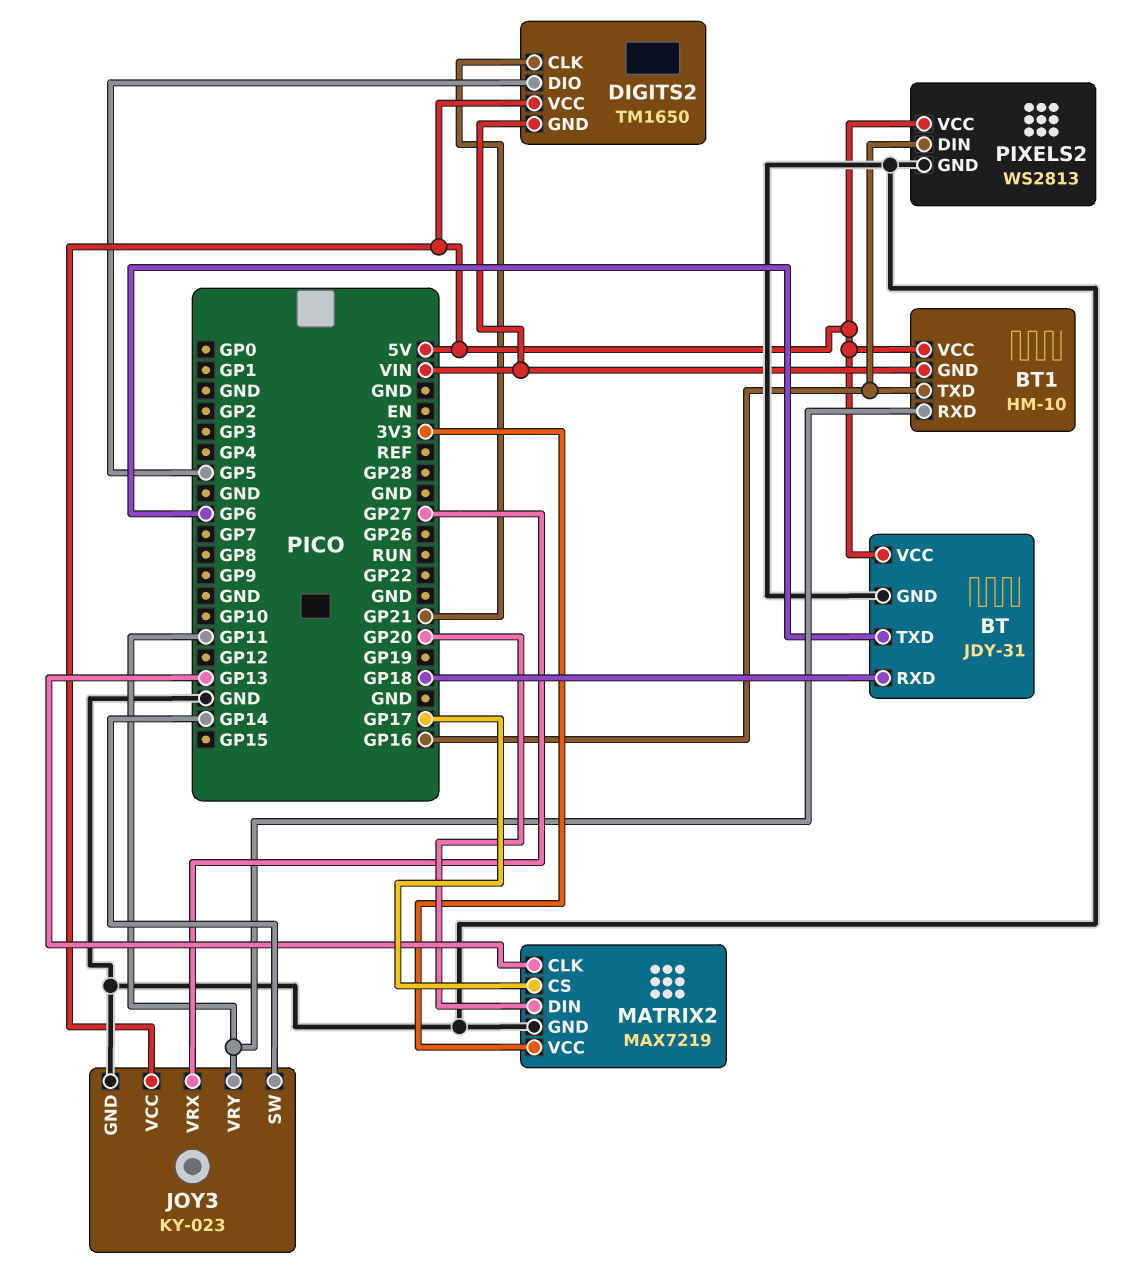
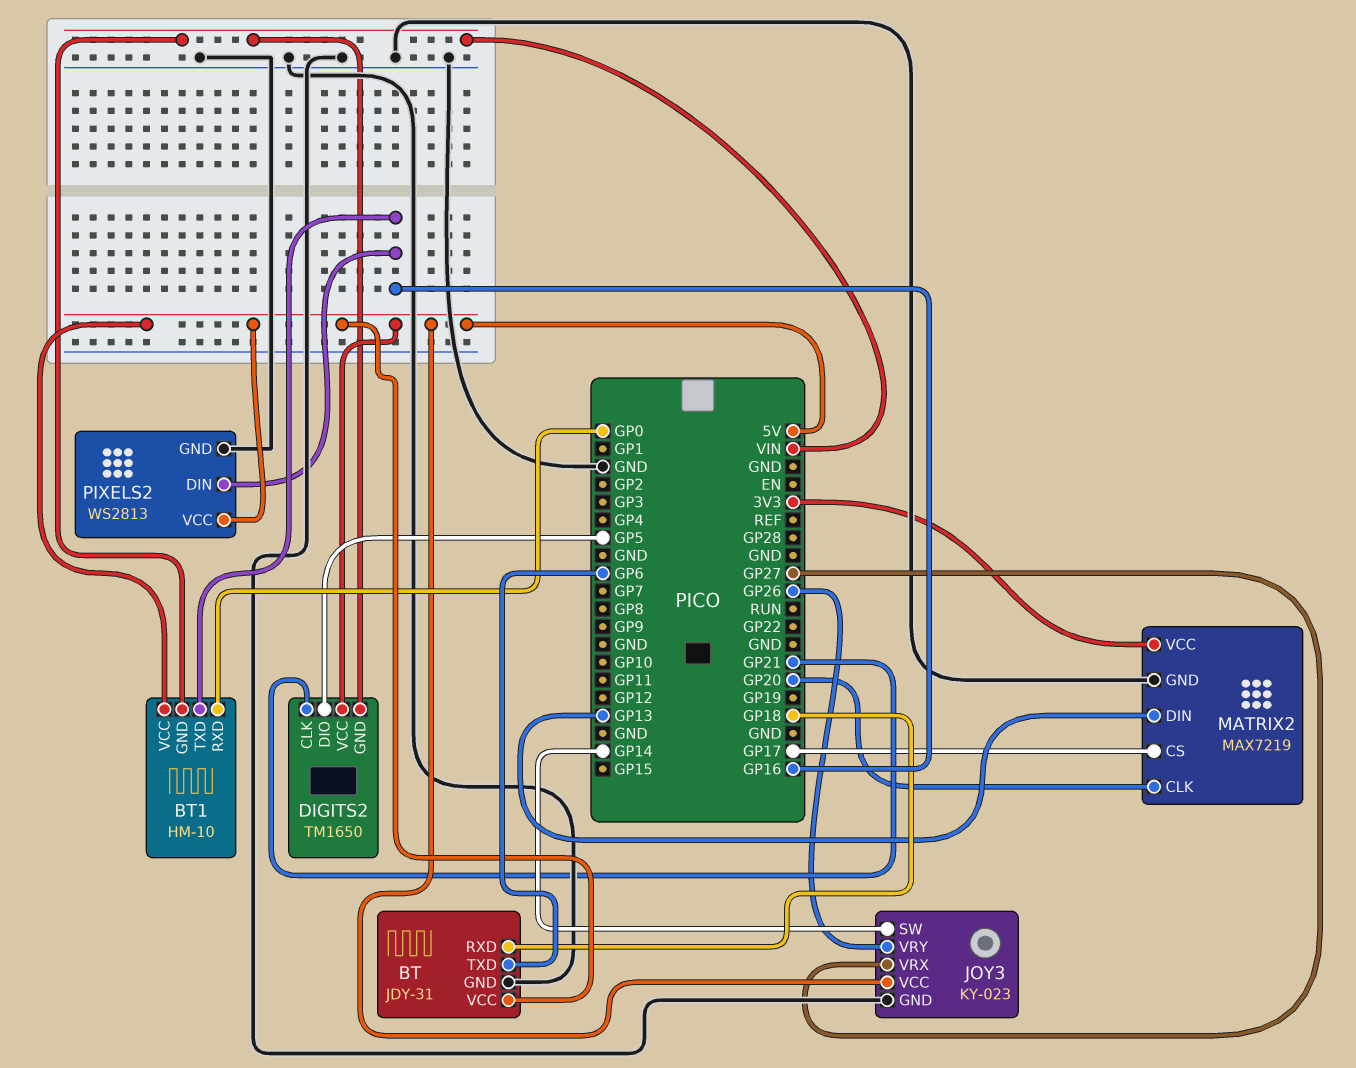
BT1 pin RXD: GP11 -> GP0
JOY3 pin VRY: GP11 -> GP26
MATRIX2 pin CLK: GP13 -> GP20
MATRIX2 pin DIN: GP20 -> GP13

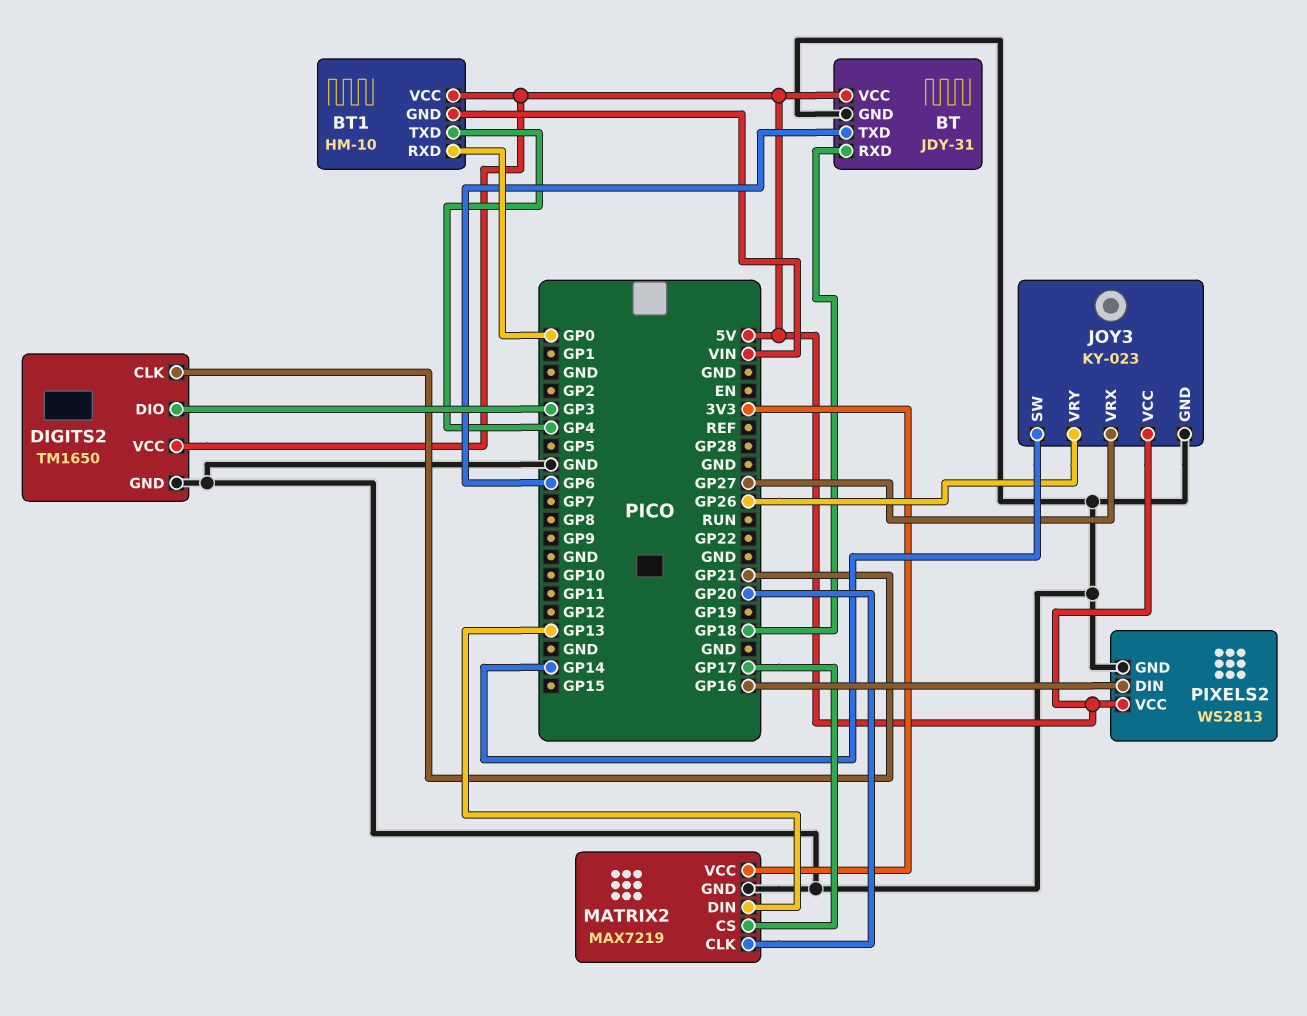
BT1 pin TXD: GP16 -> GP4
DIGITS2 pin DIO: GP5 -> GP3
DIGITS2 pin GND: VIN -> GND

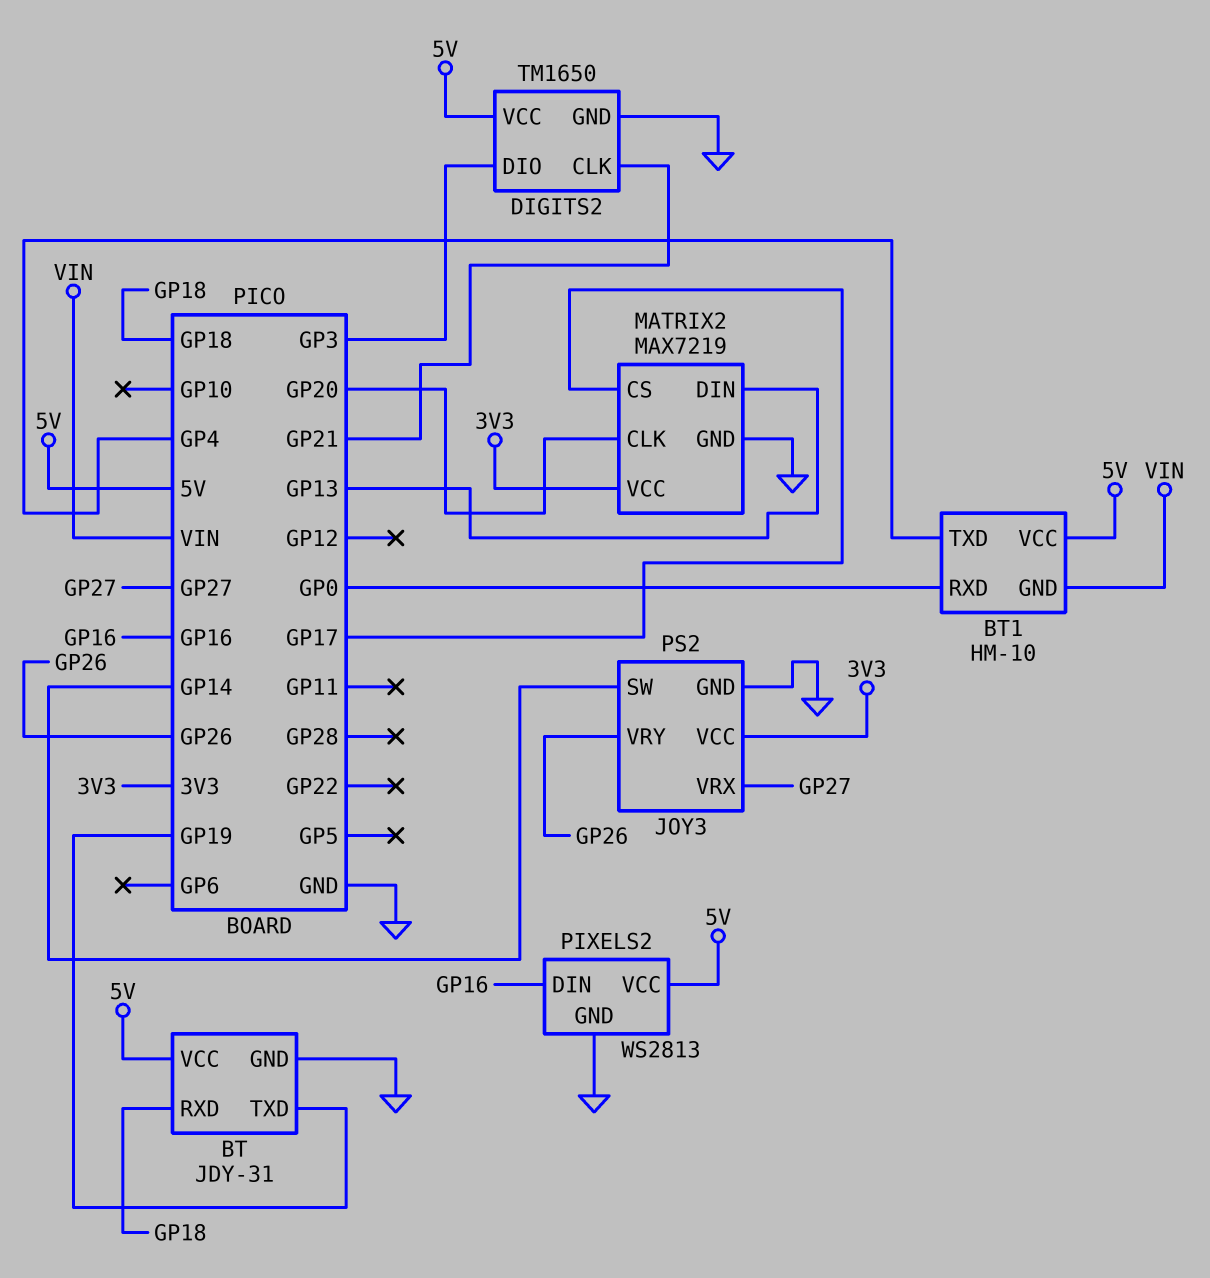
BT pin TXD: GP6 -> GP19
JOY3: KY-023 -> PS2
JOY3 pin VCC: 5V -> 3V3

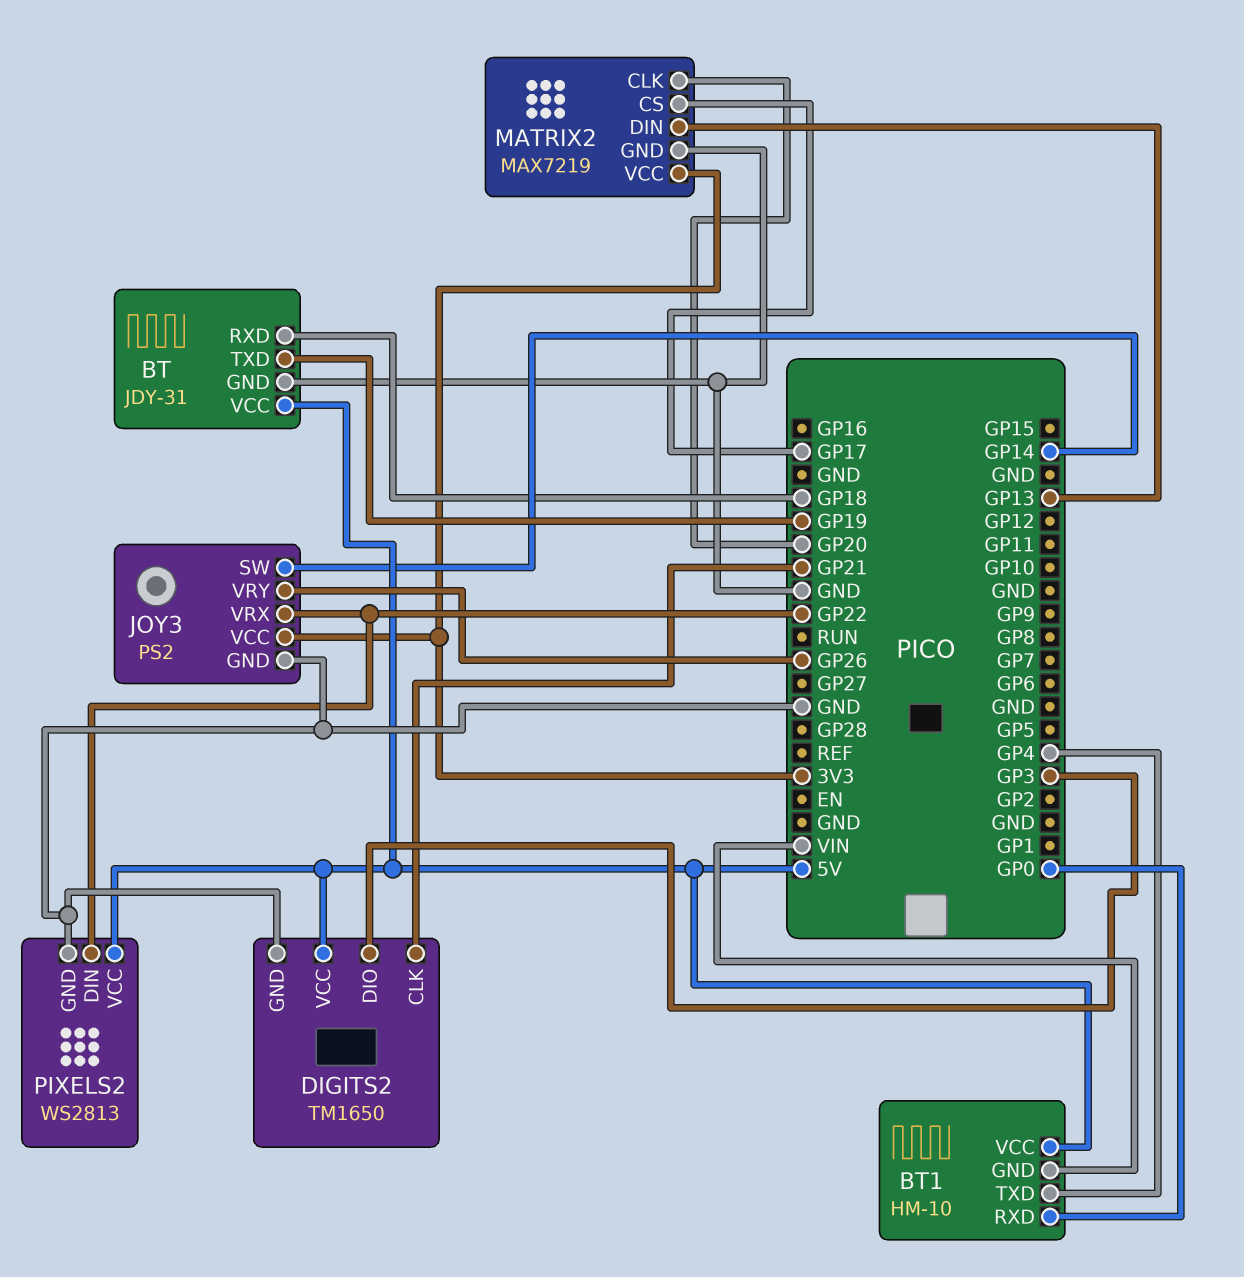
JOY3 pin VRX: GP27 -> GP22
PIXELS2 pin DIN: GP16 -> GP22

